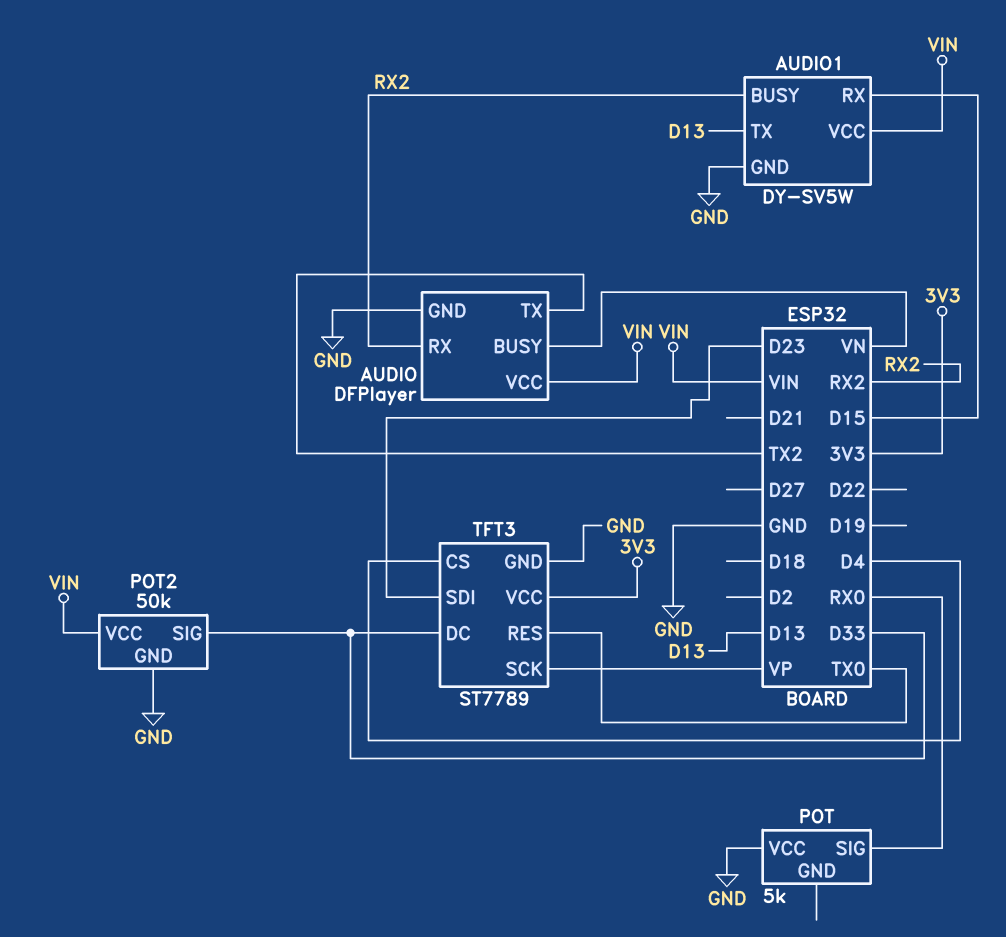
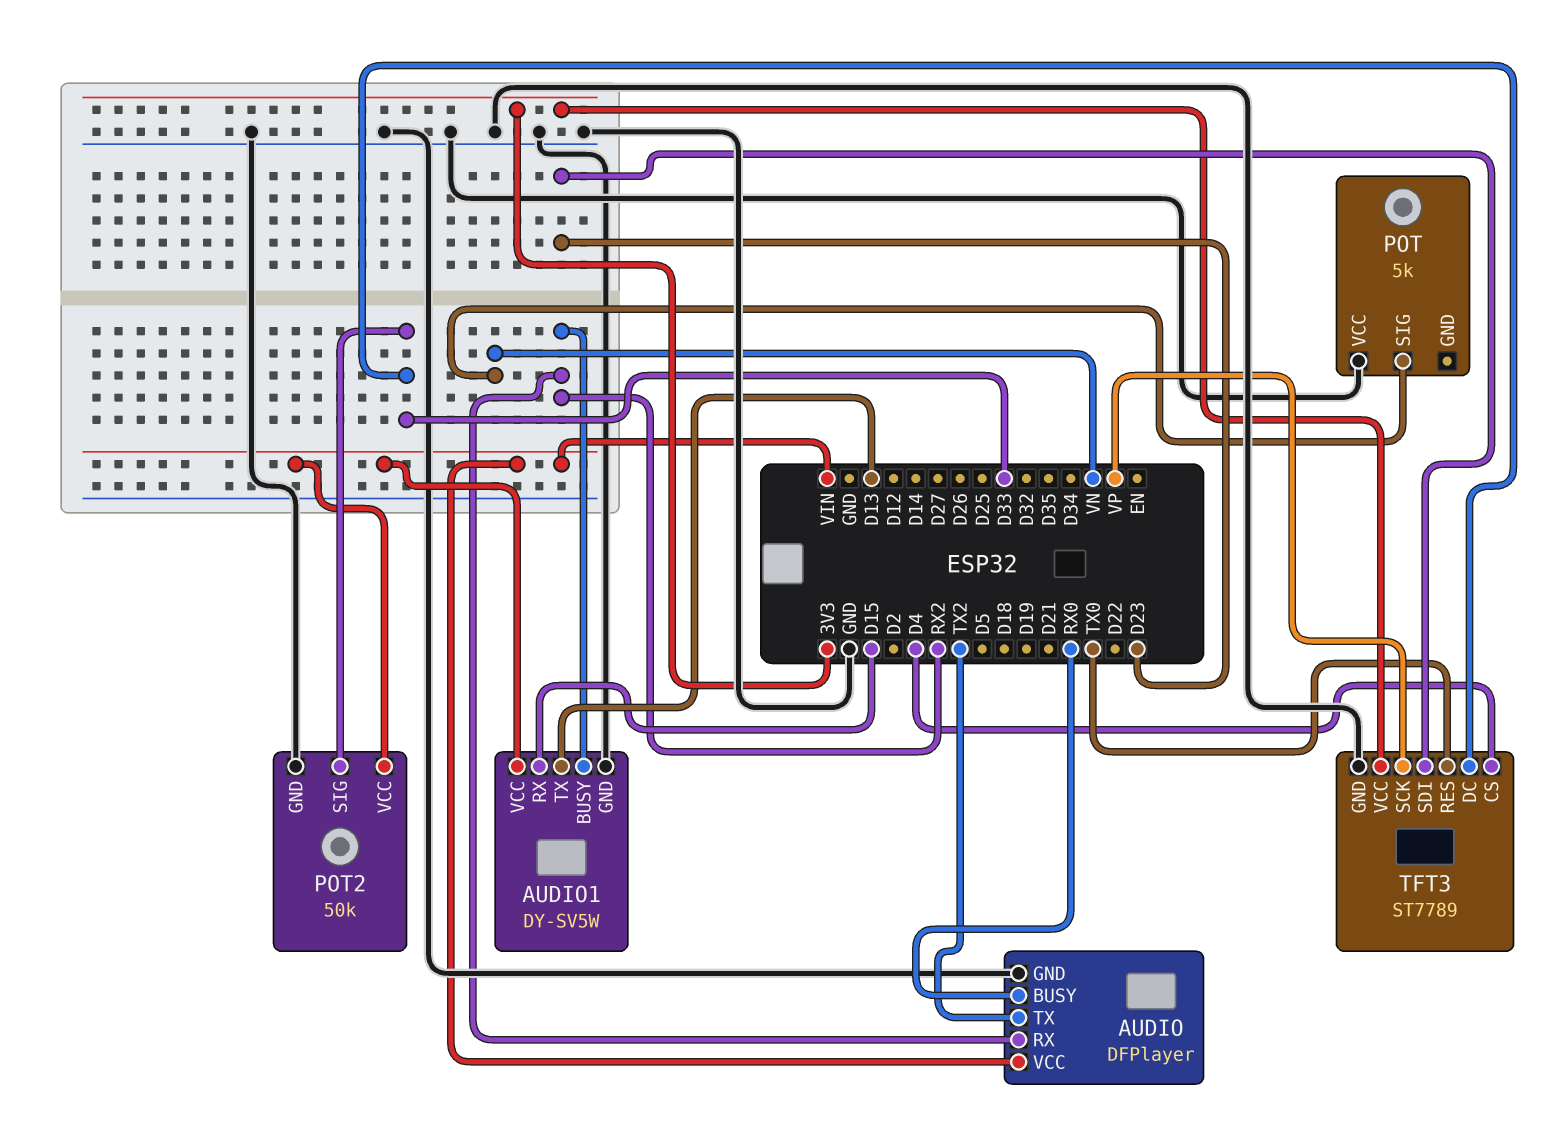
AUDIO pin BUSY: VN -> RX0
POT pin SIG: RX0 -> VN

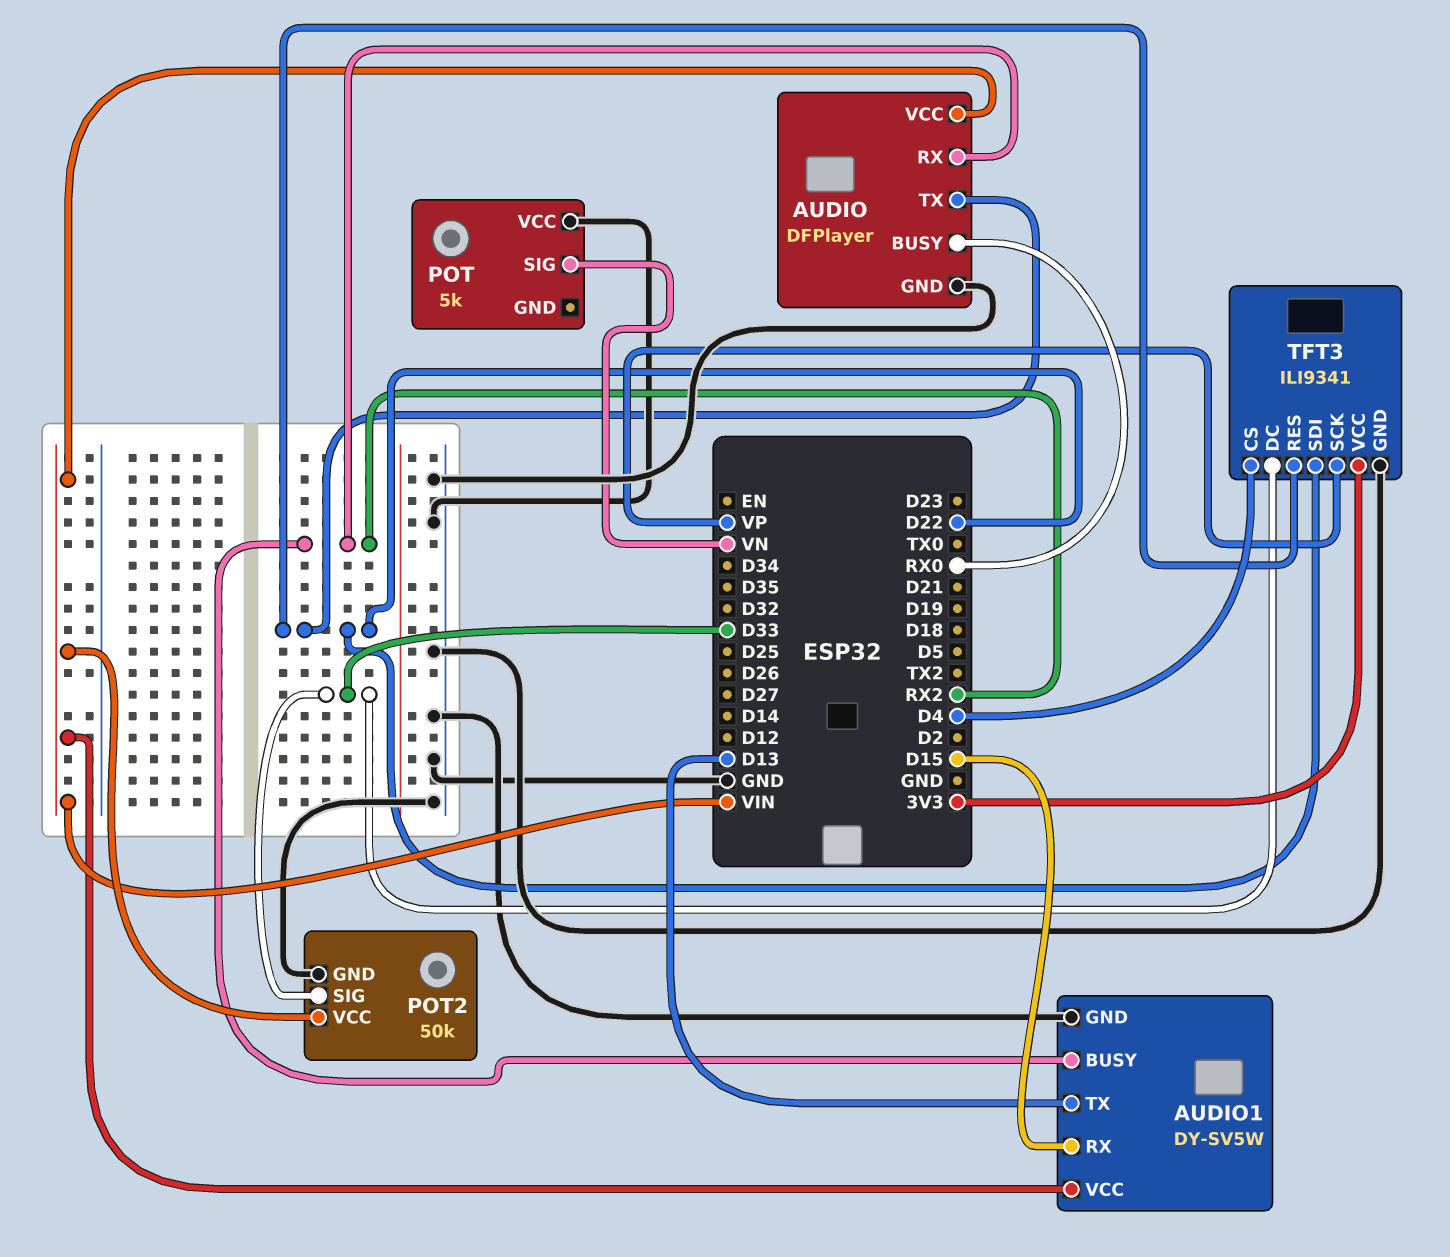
AUDIO pin TX: TX2 -> D22
TFT3: ST7789 -> ILI9341
TFT3 pin RES: TX0 -> D22
TFT3 pin SDI: D23 -> D22

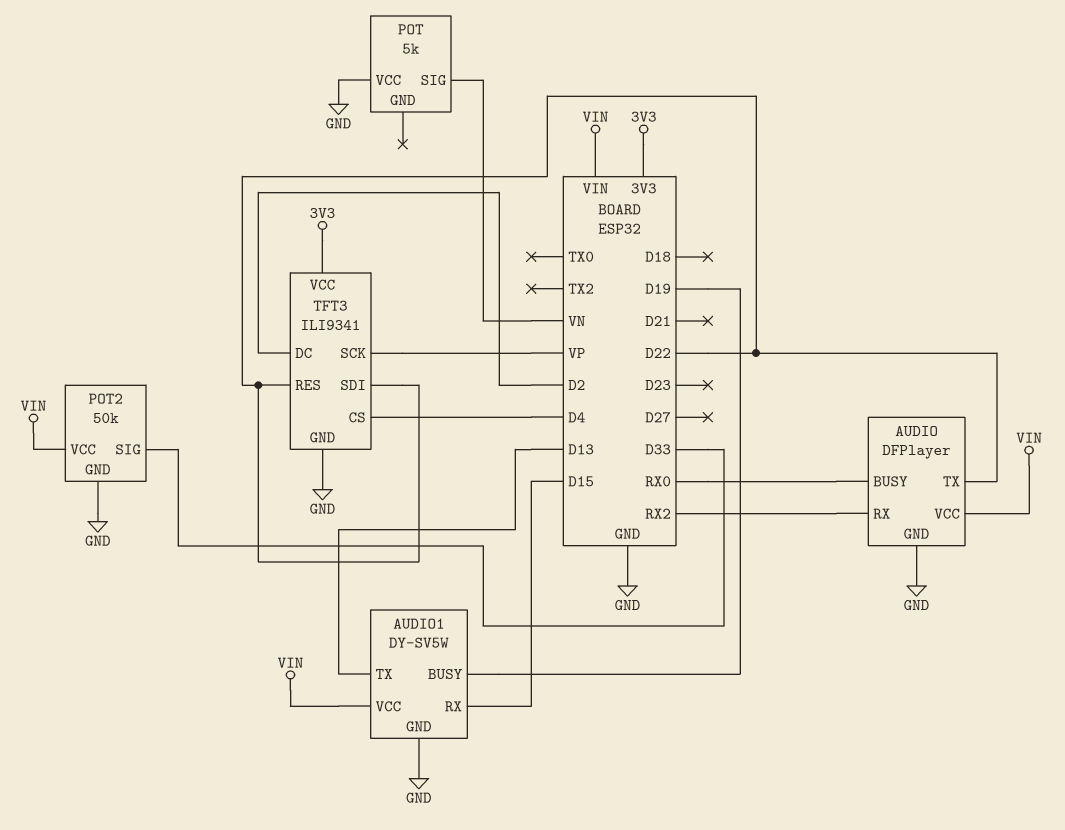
AUDIO1 pin BUSY: RX2 -> D19
TFT3 pin DC: D33 -> D2

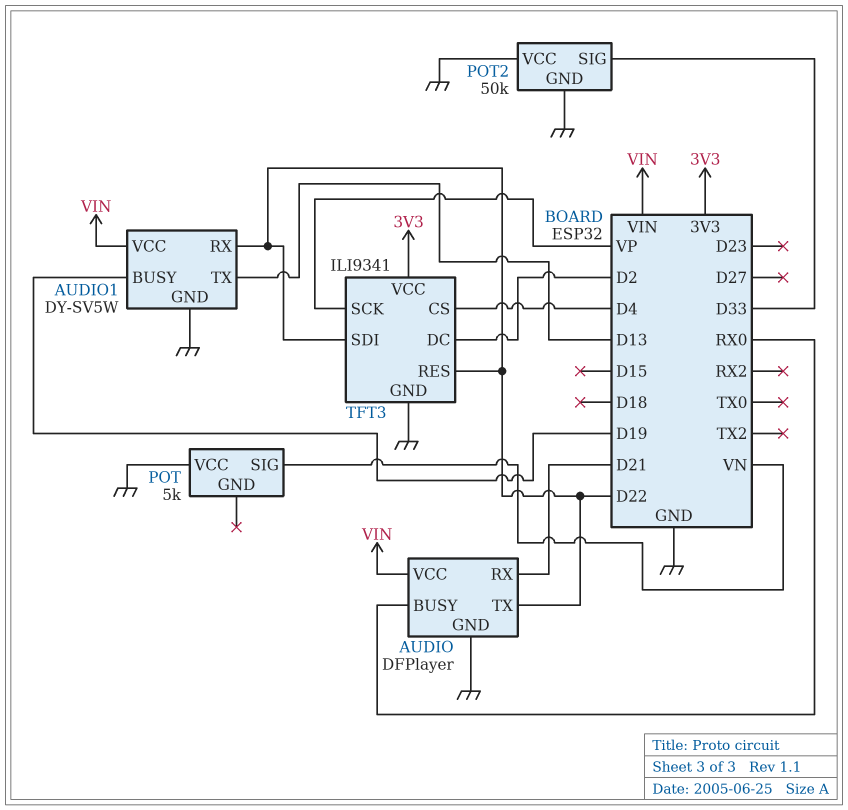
AUDIO pin RX: RX2 -> D21
AUDIO1 pin RX: D15 -> D22
POT2 pin VCC: VIN -> GND

